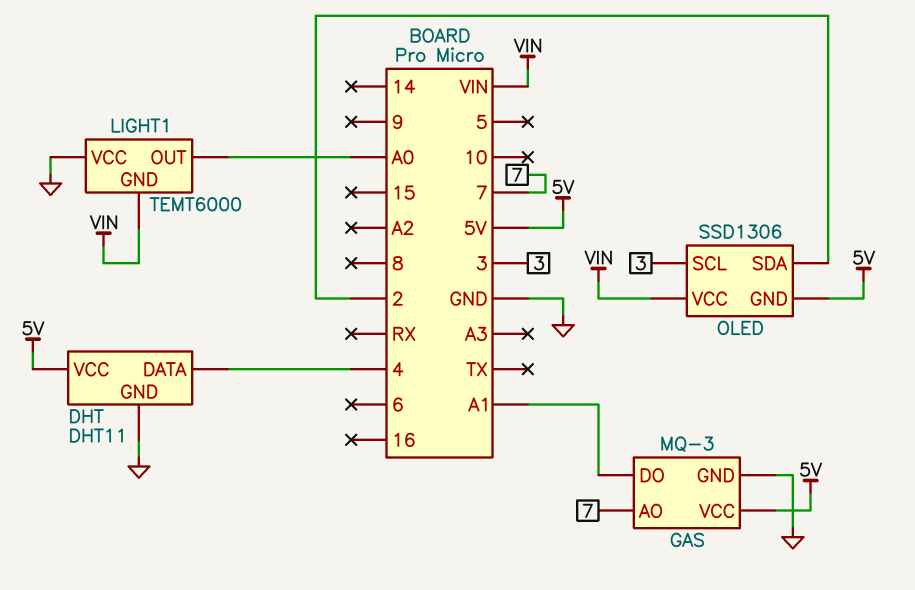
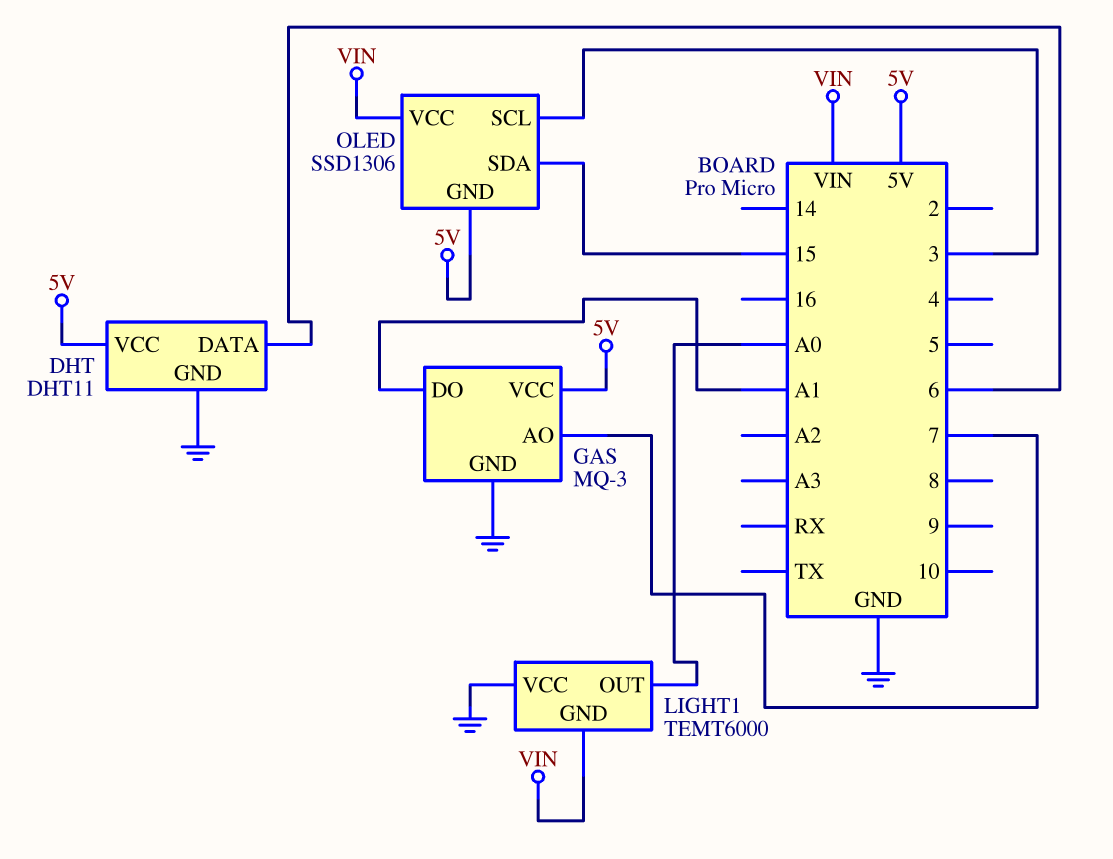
DHT pin DATA: 4 -> 6
OLED pin SDA: 2 -> 15

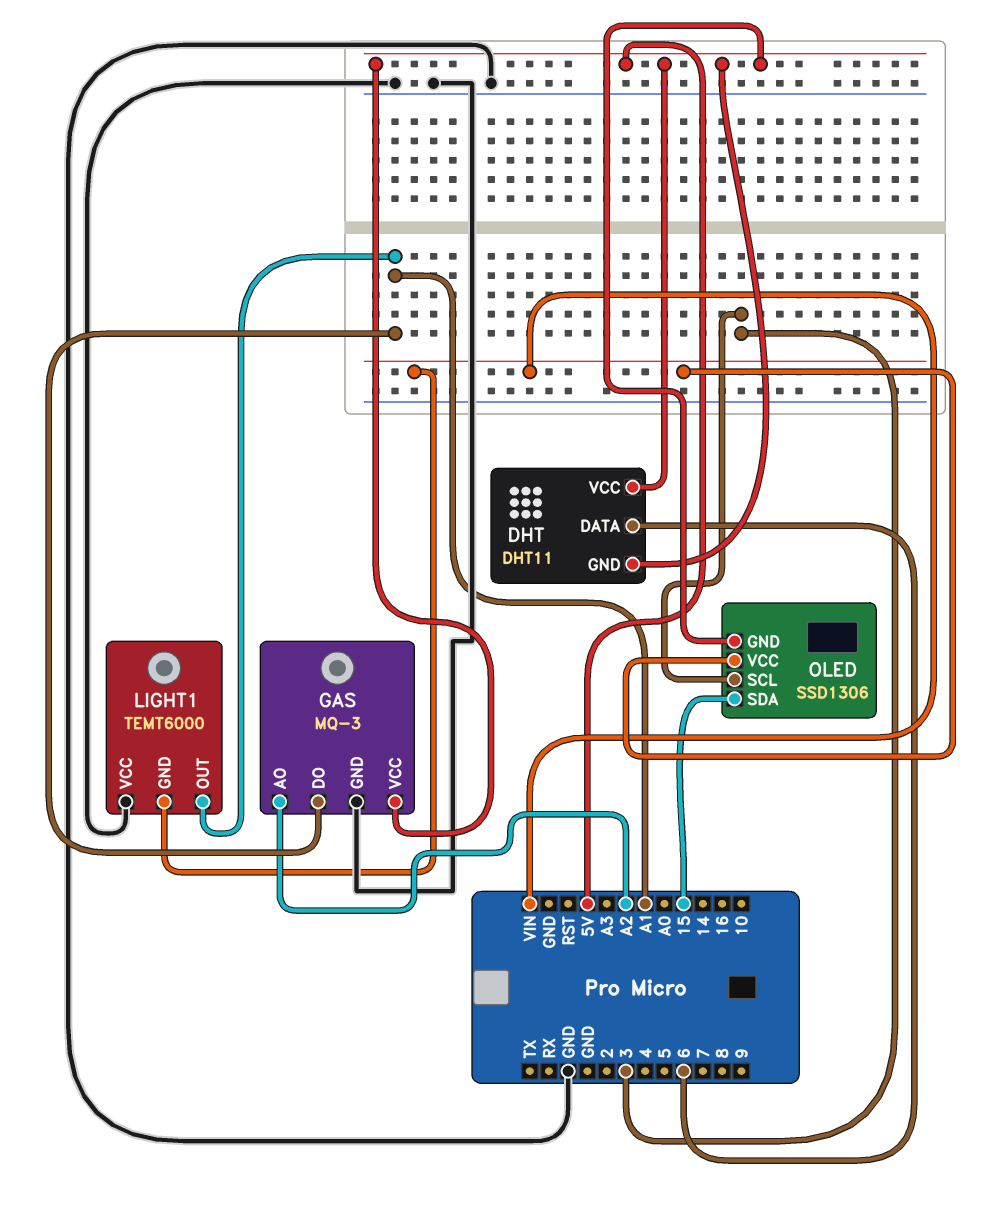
DHT pin GND: GND -> 5V
GAS pin AO: 7 -> A2
LIGHT1 pin OUT: A0 -> A1

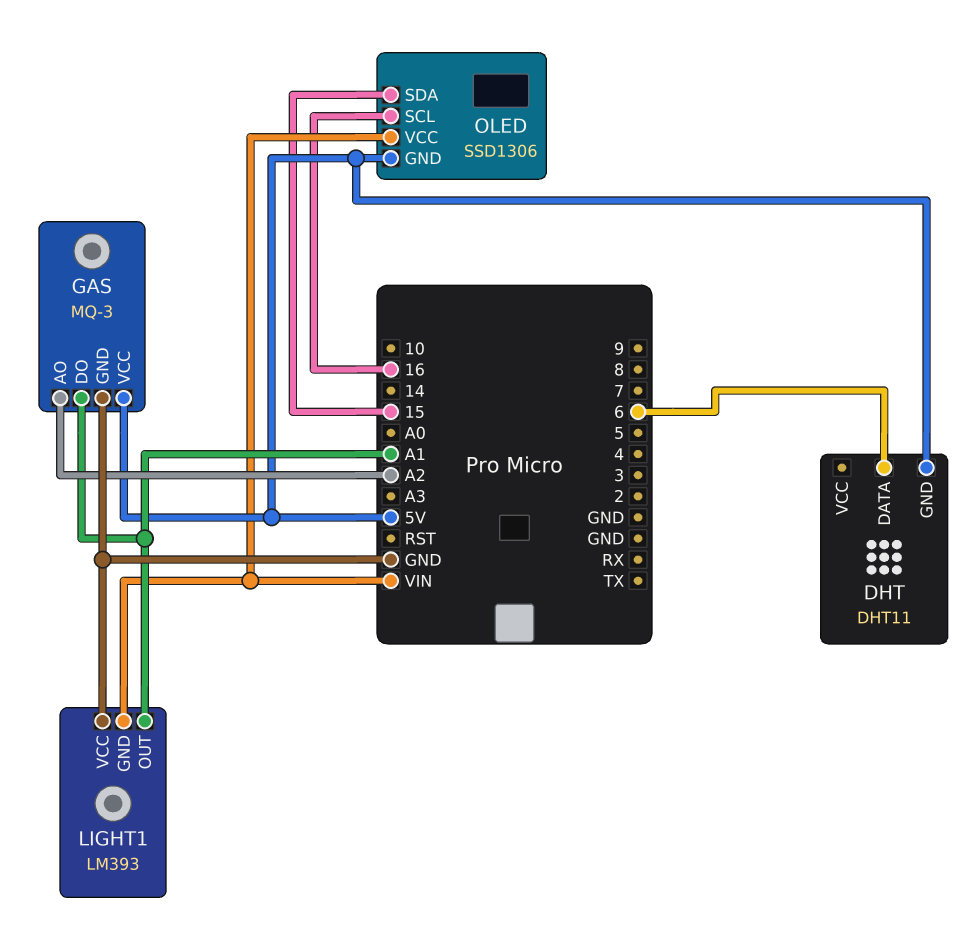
DHT pin VCC: 5V -> none
LIGHT1: TEMT6000 -> LM393
OLED pin SCL: 3 -> 16

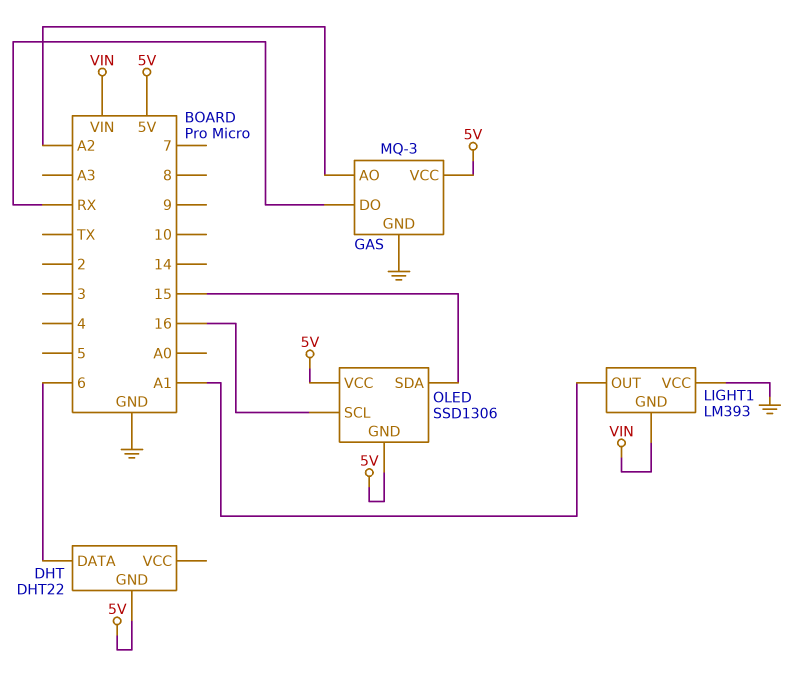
DHT: DHT11 -> DHT22
GAS pin DO: A1 -> RX
OLED pin VCC: VIN -> 5V

